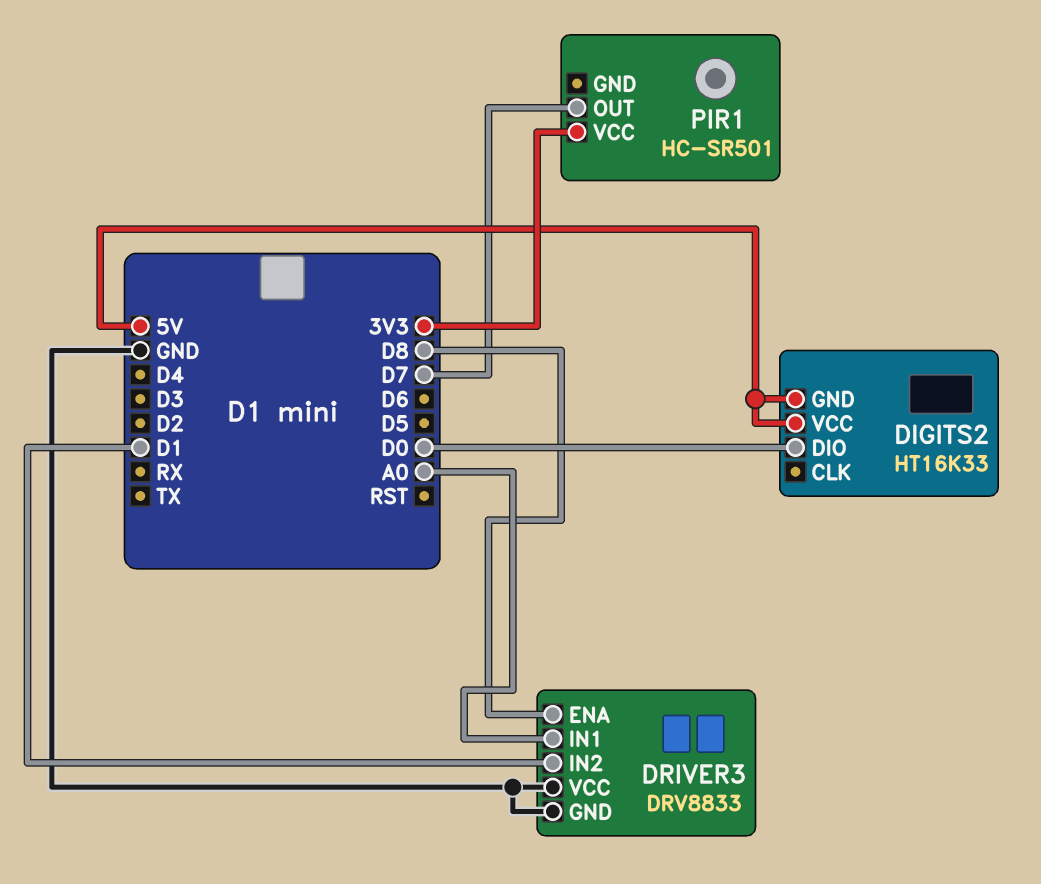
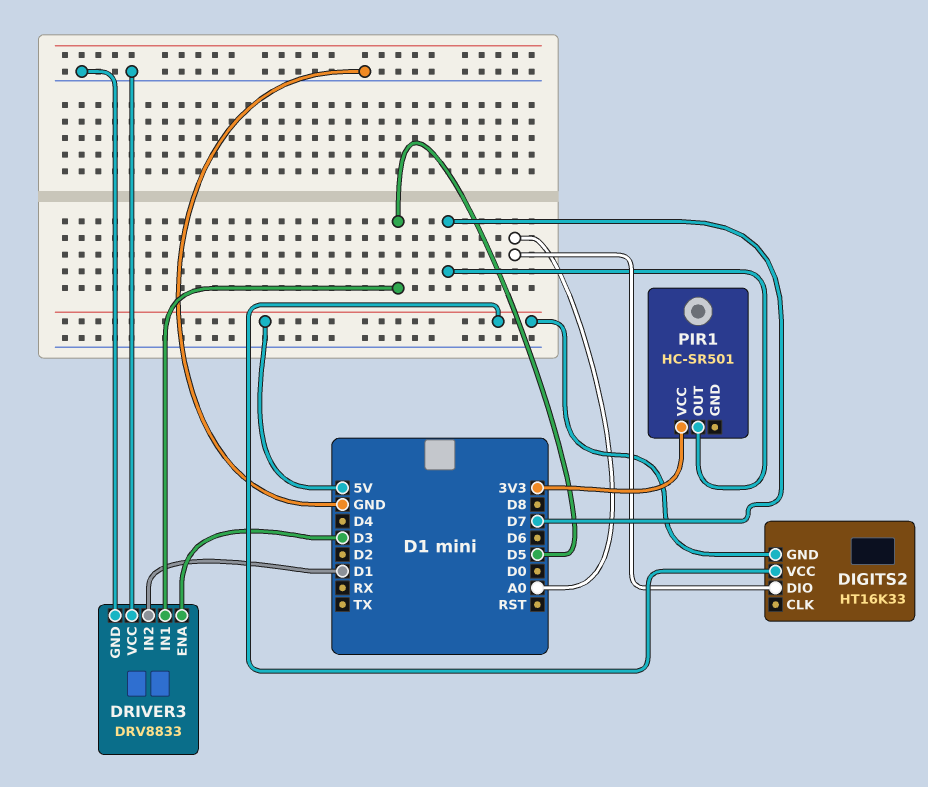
DIGITS2 pin DIO: D0 -> A0
DRIVER3 pin ENA: D8 -> D3
DRIVER3 pin IN1: A0 -> D5

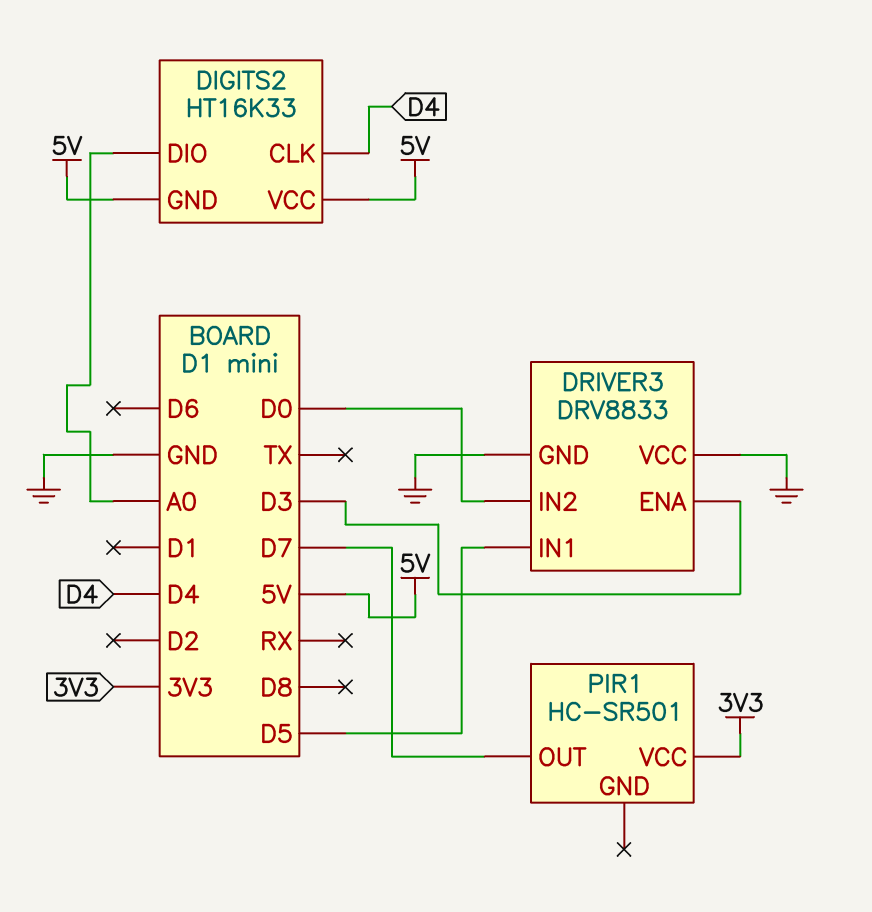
DIGITS2 pin CLK: none -> D4
DRIVER3 pin IN2: D1 -> D0

